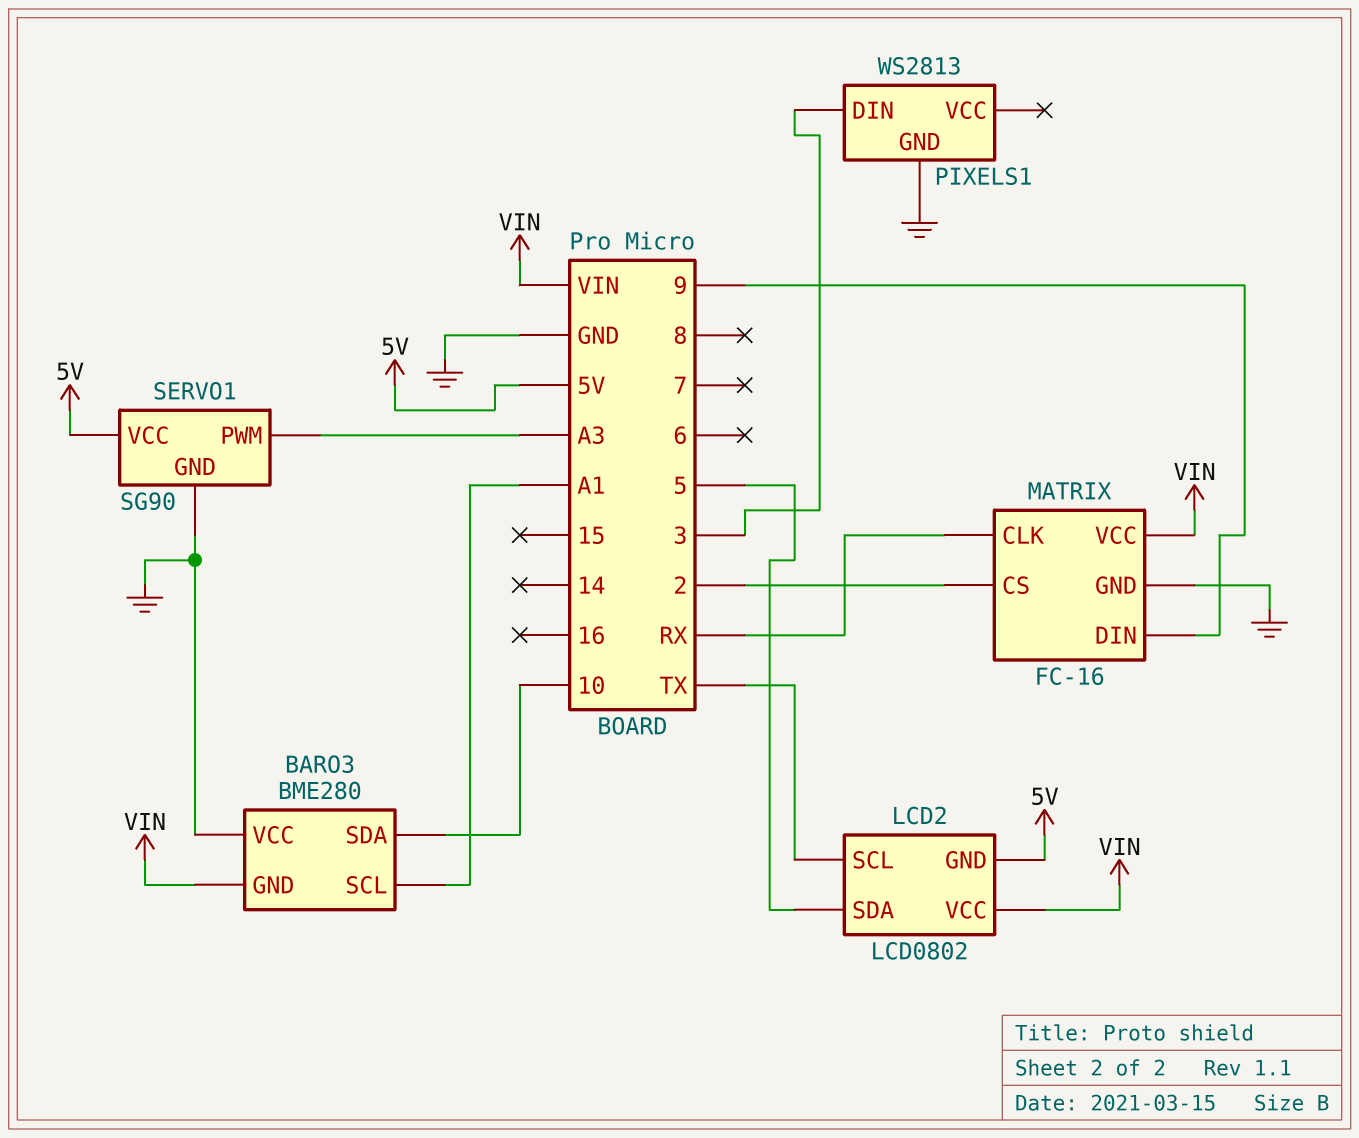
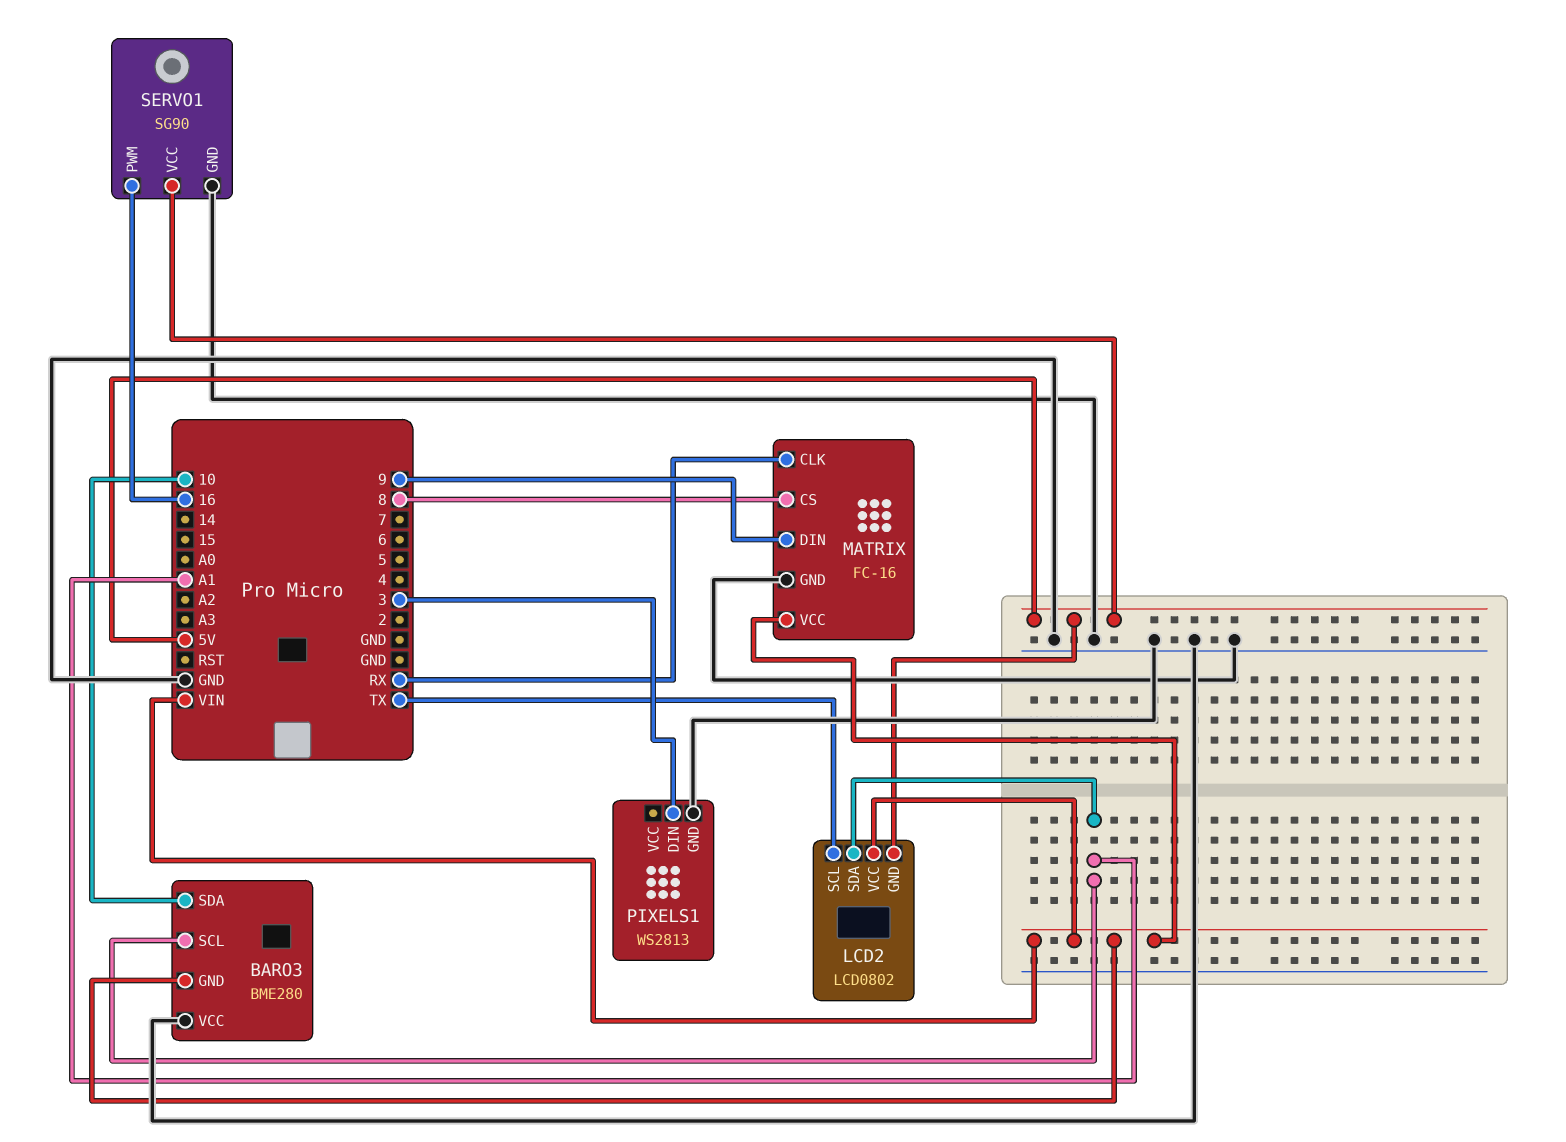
LCD2 pin SDA: 5 -> A1
MATRIX pin CS: 2 -> 8
SERVO1 pin PWM: A3 -> 16

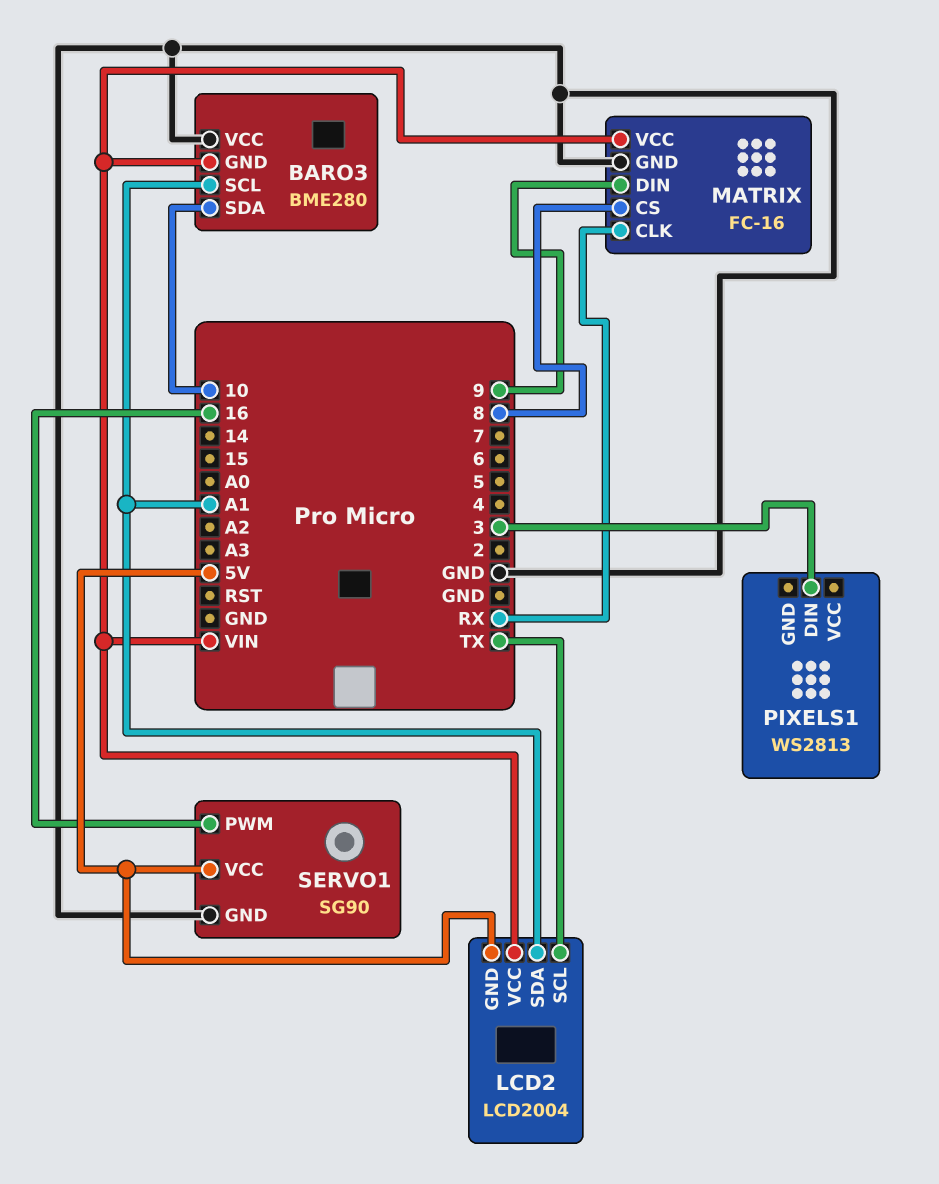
LCD2: LCD0802 -> LCD2004
PIXELS1 pin GND: GND -> none

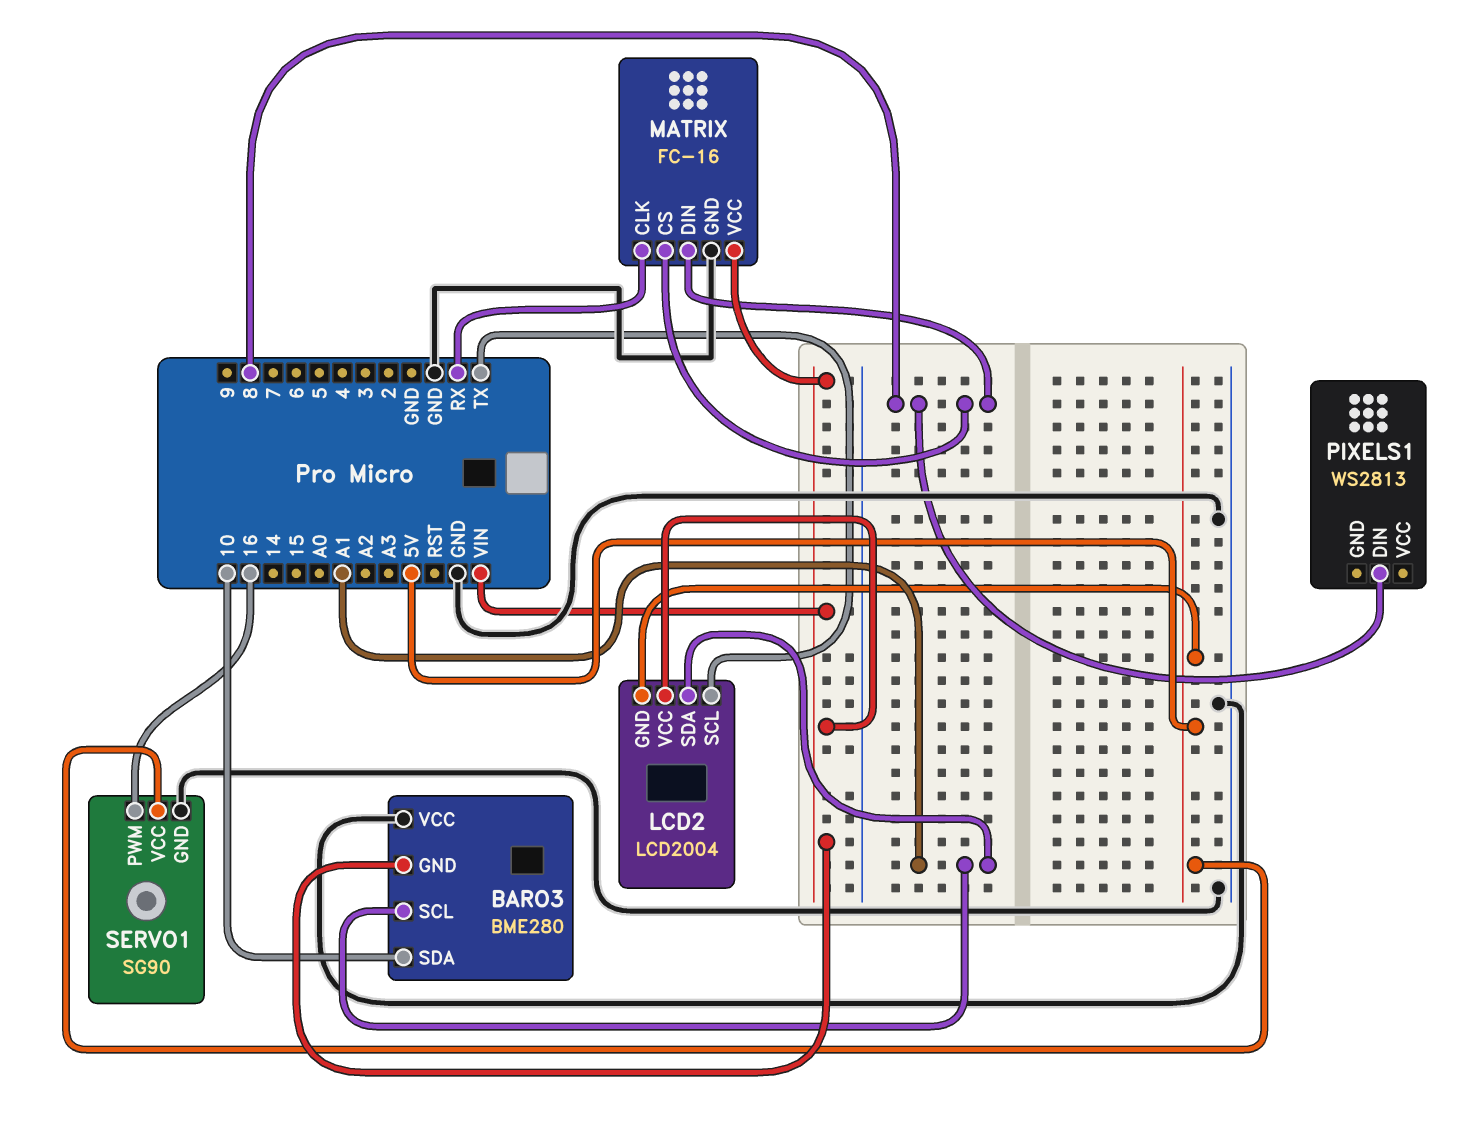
MATRIX pin DIN: 9 -> 8
PIXELS1 pin DIN: 3 -> 8

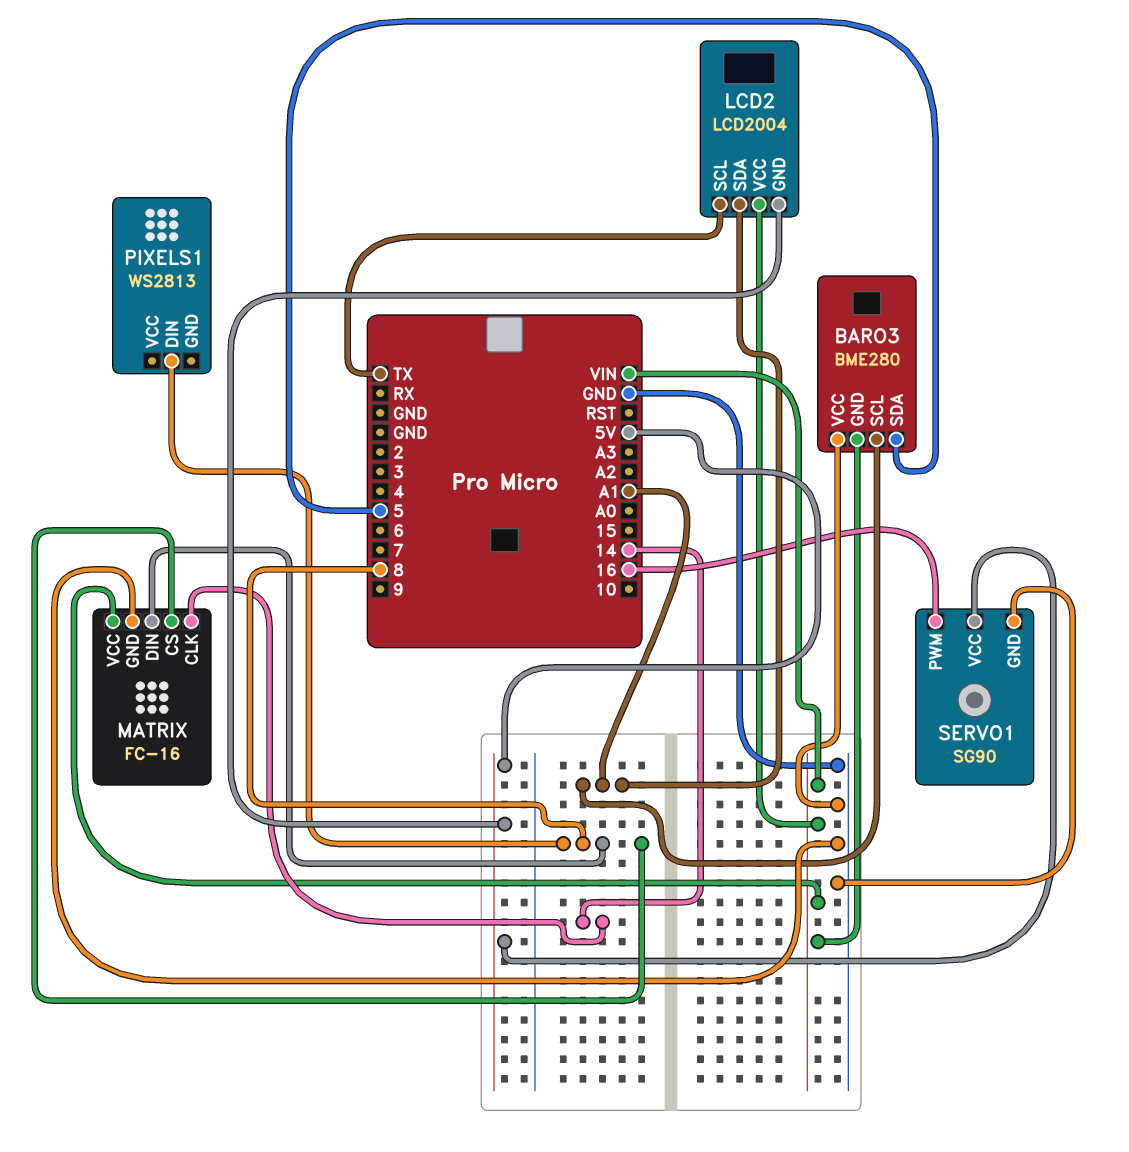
BARO3 pin SDA: 10 -> 5
MATRIX pin CLK: RX -> 14

